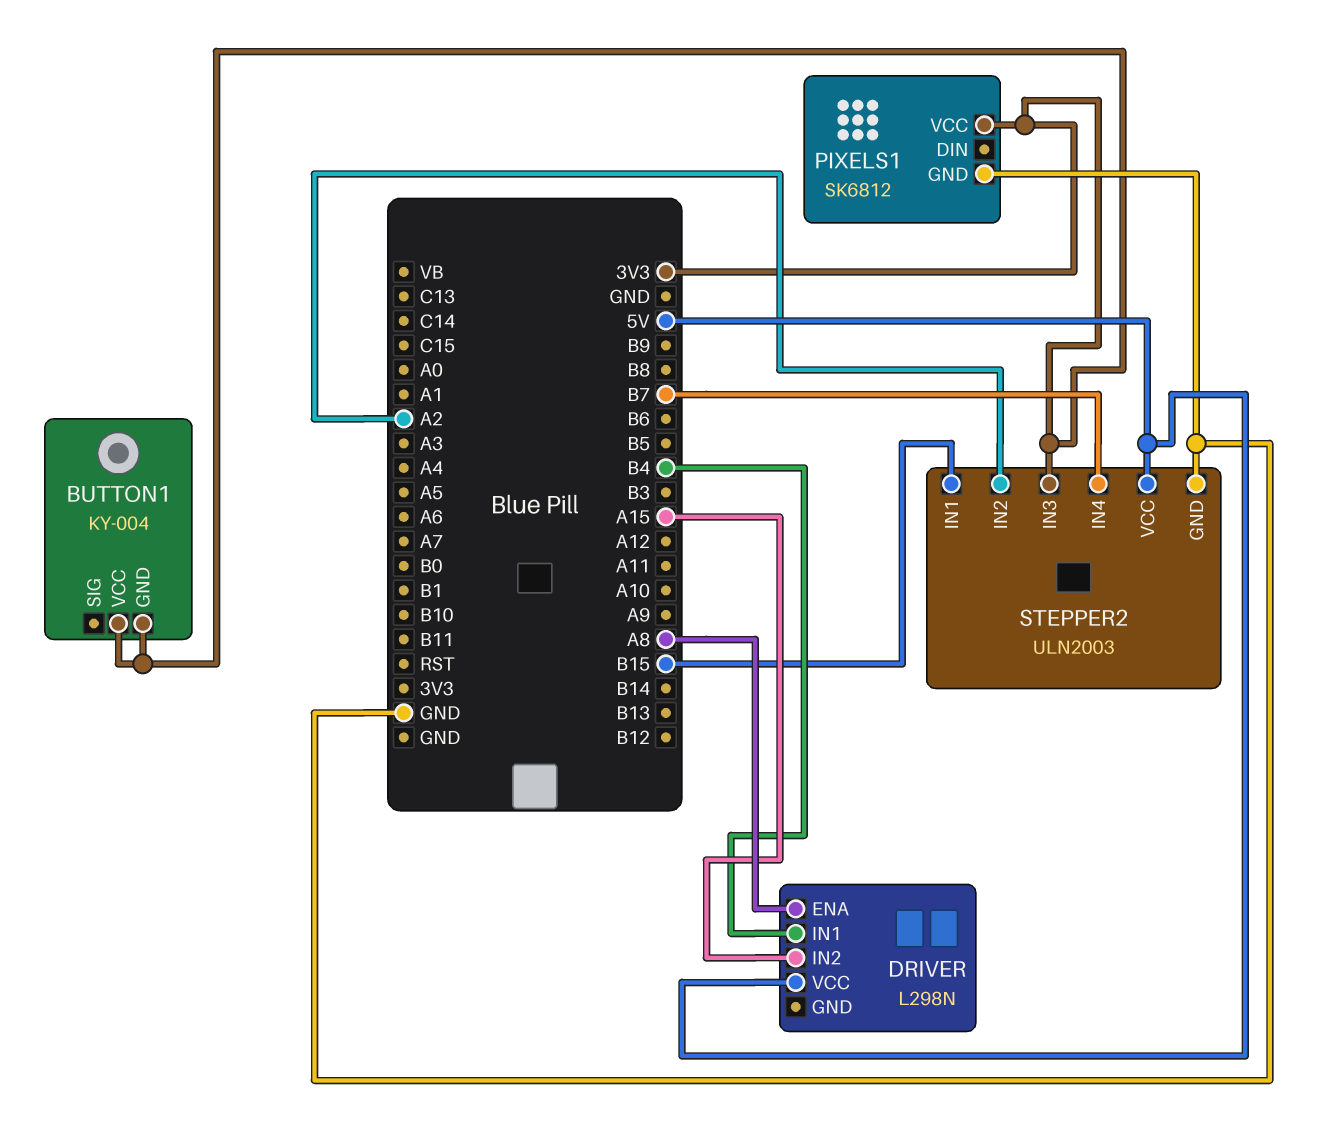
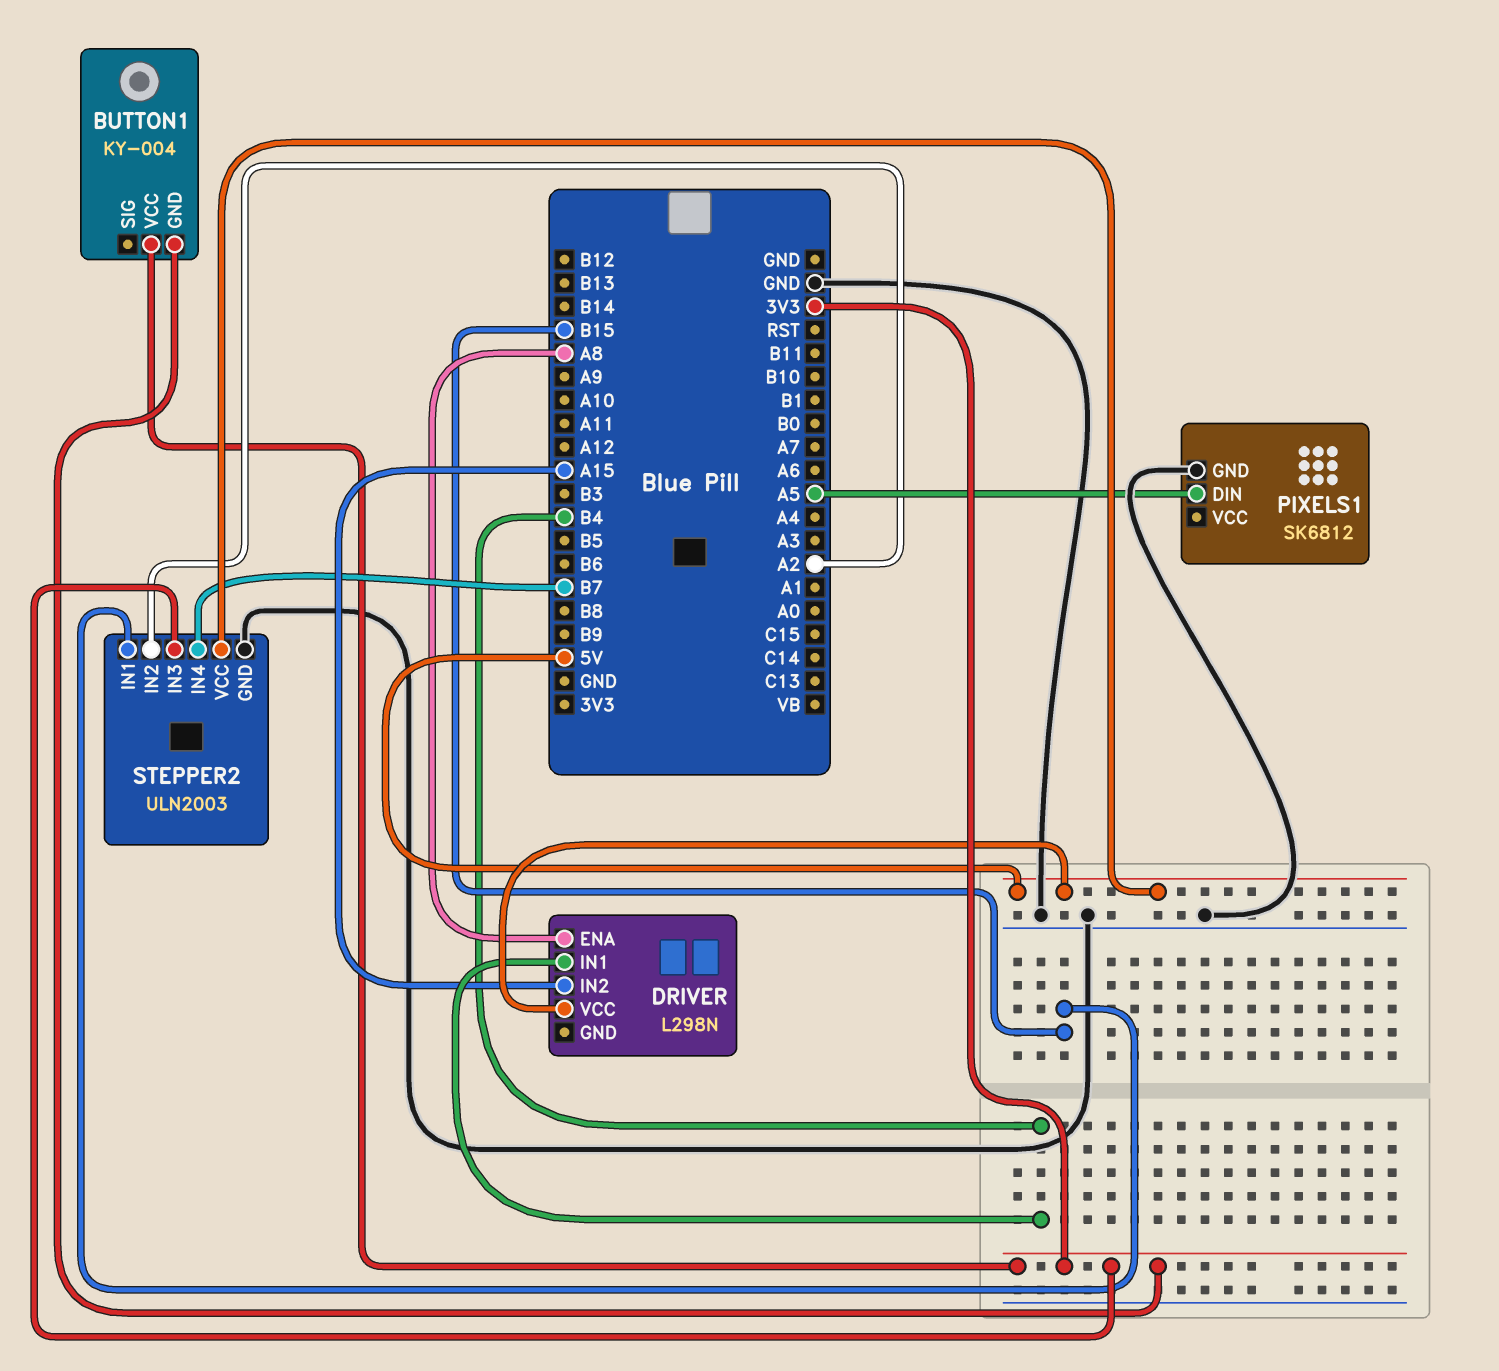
PIXELS1 pin DIN: none -> A5
PIXELS1 pin VCC: 3V3 -> none

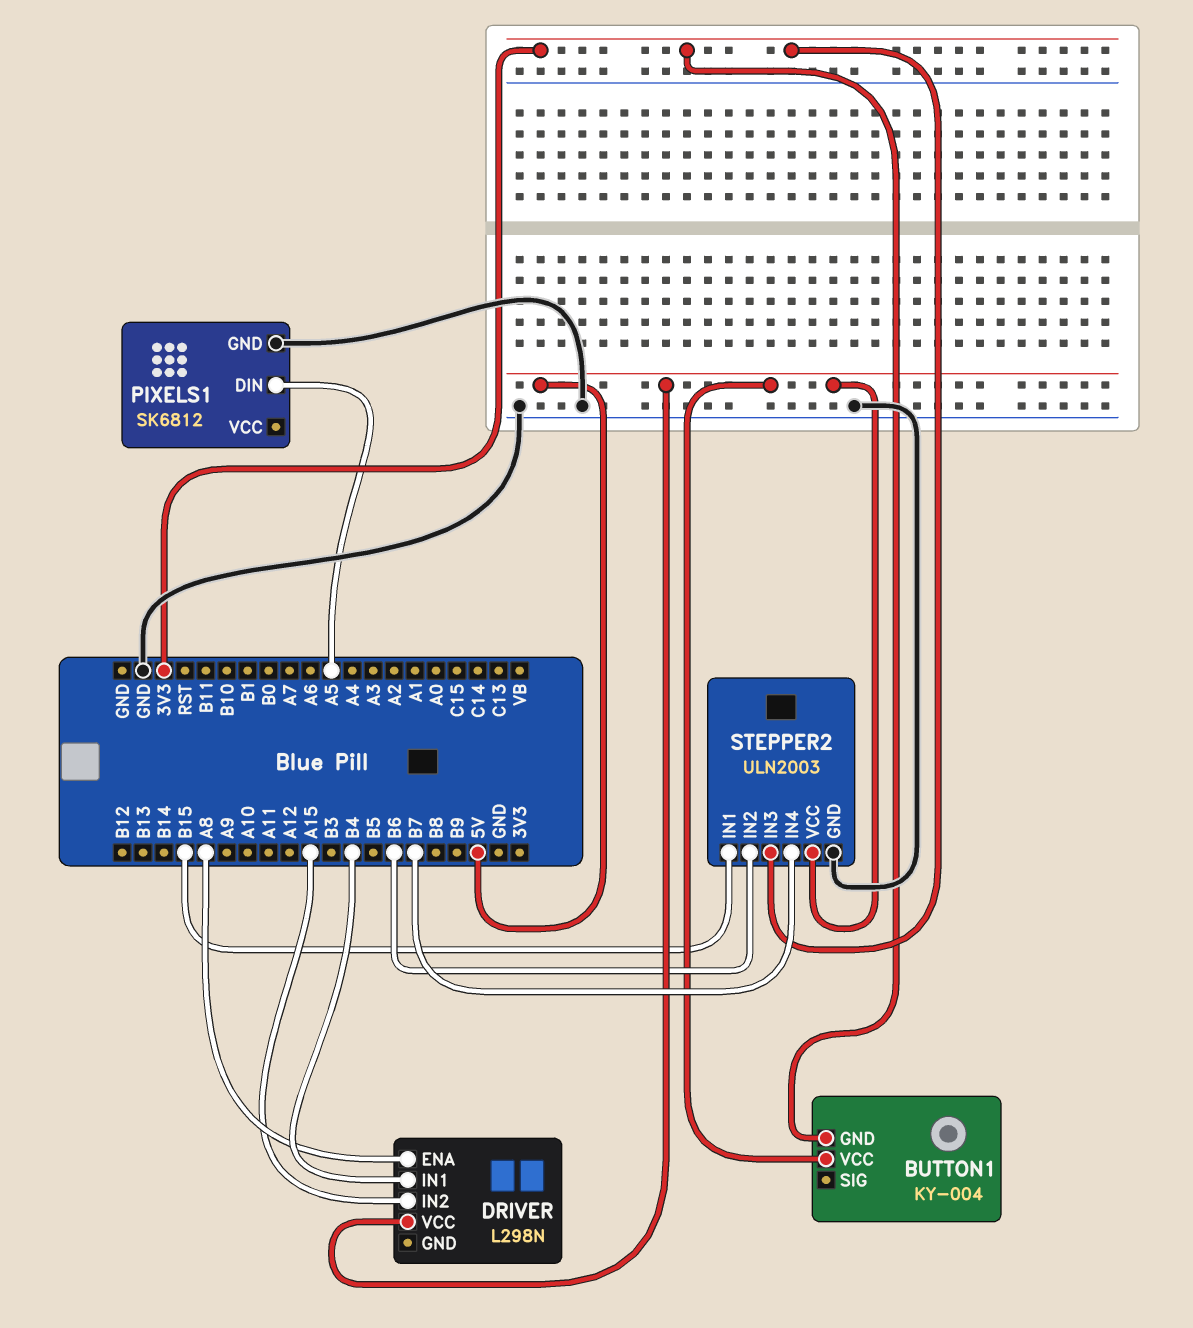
BUTTON1 pin VCC: 3V3 -> 5V
STEPPER2 pin IN2: A2 -> B6

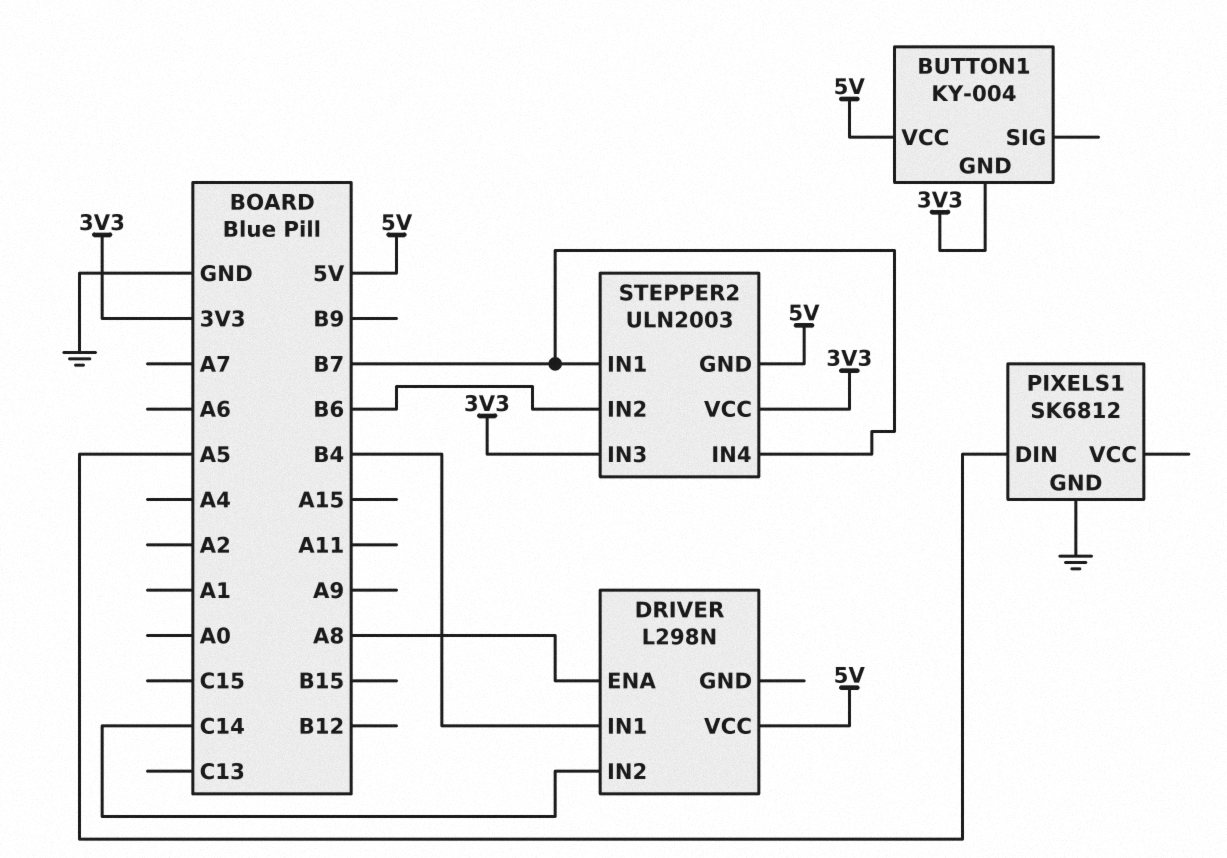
DRIVER pin IN2: A15 -> C14
STEPPER2 pin GND: GND -> 5V
STEPPER2 pin IN1: B15 -> B7
STEPPER2 pin VCC: 5V -> 3V3

